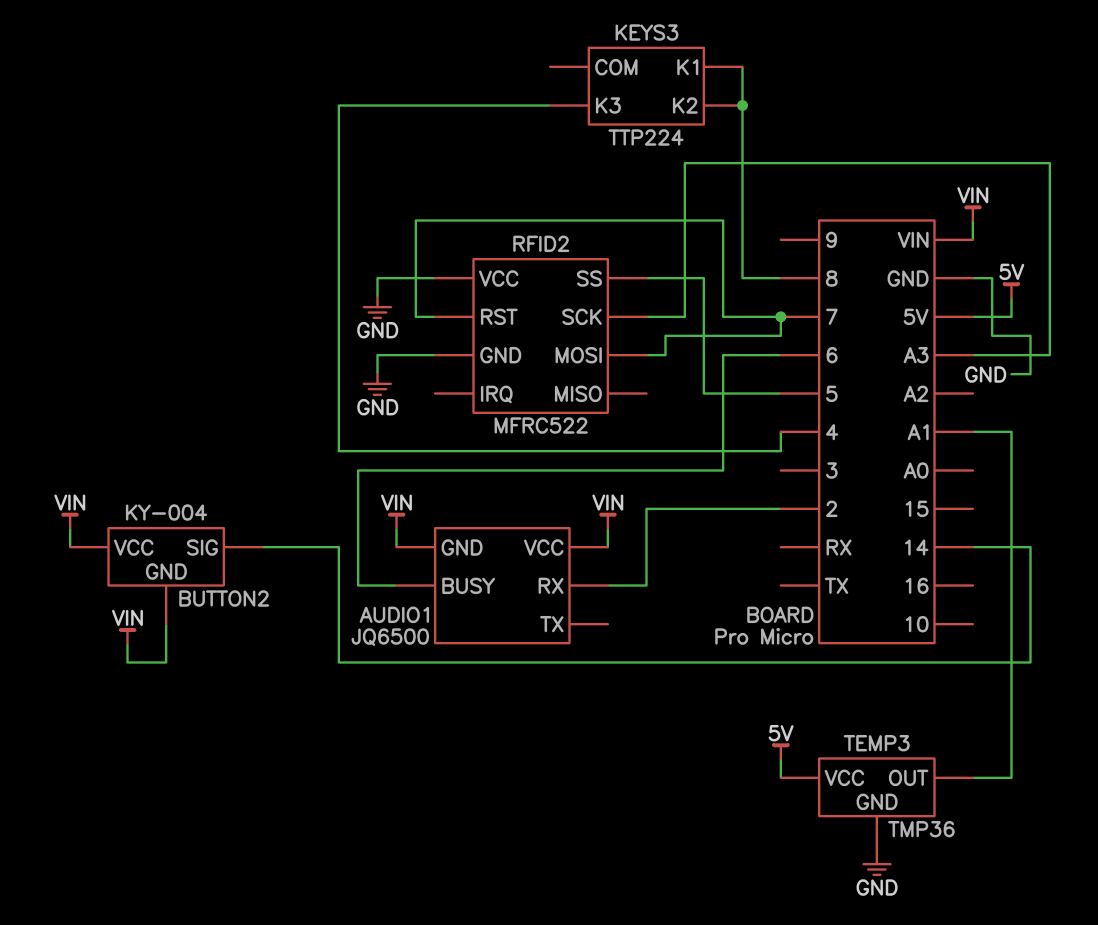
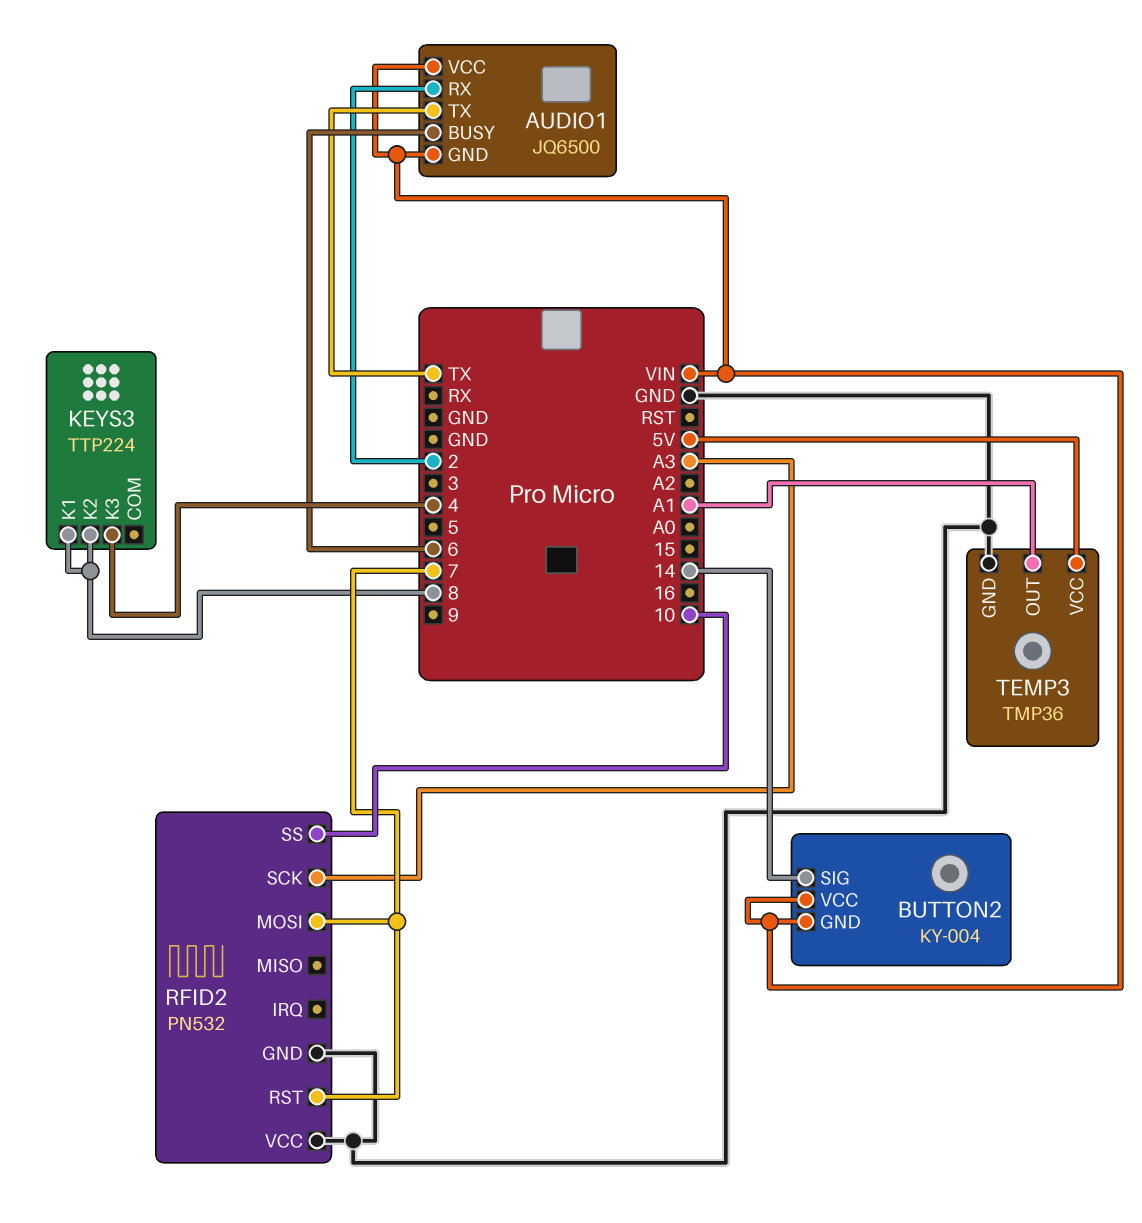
AUDIO1 pin TX: none -> TX
RFID2: MFRC522 -> PN532
RFID2 pin SS: 5 -> 10

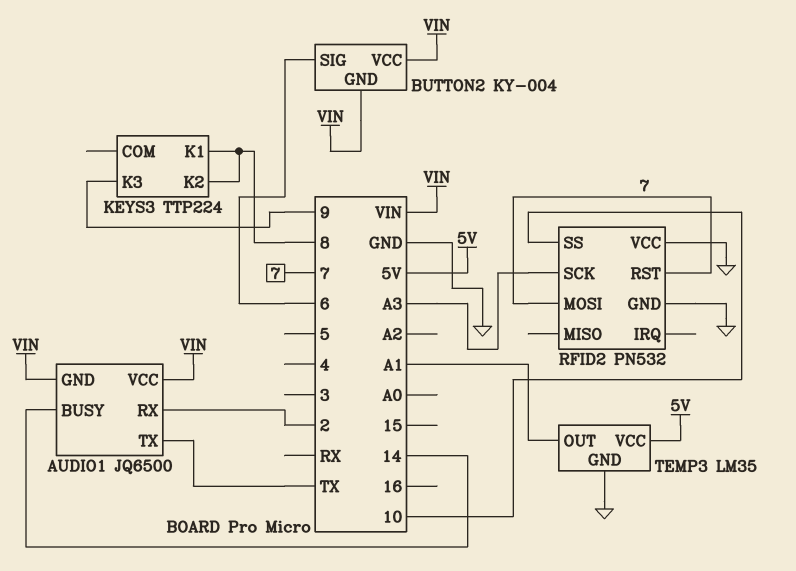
AUDIO1 pin BUSY: 6 -> 14
BUTTON2 pin SIG: 14 -> 6
KEYS3 pin K3: 4 -> 9
TEMP3: TMP36 -> LM35

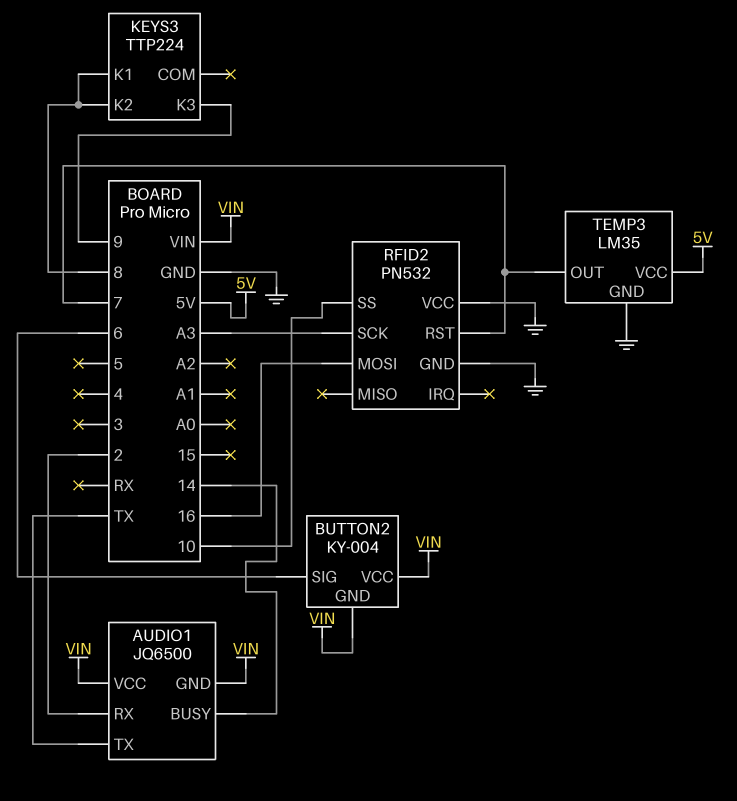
RFID2 pin MOSI: 7 -> 16
TEMP3 pin OUT: A1 -> 7

